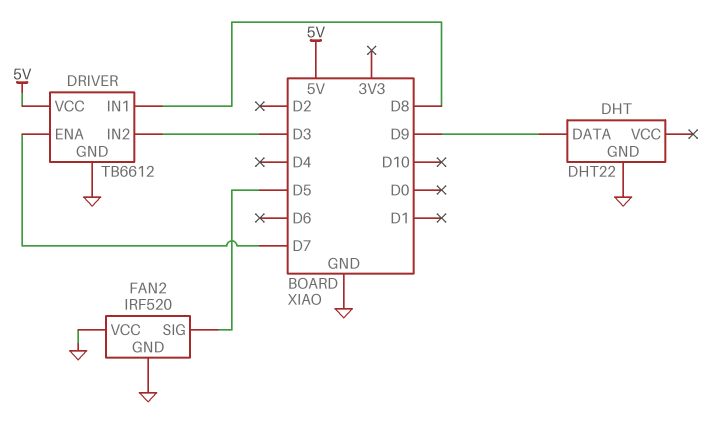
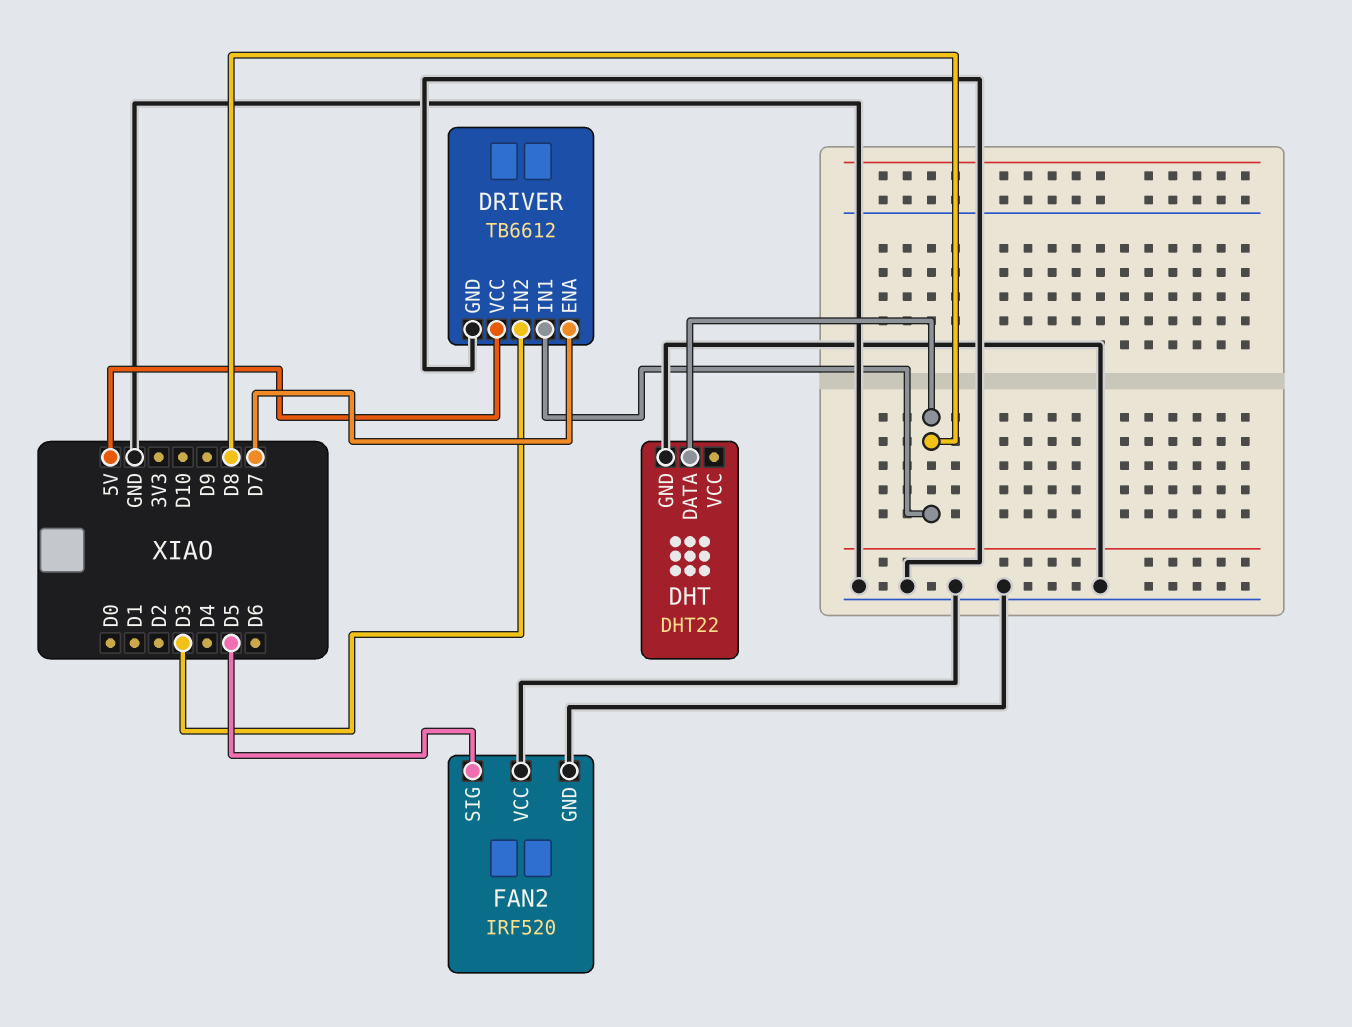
DHT pin DATA: D9 -> D8

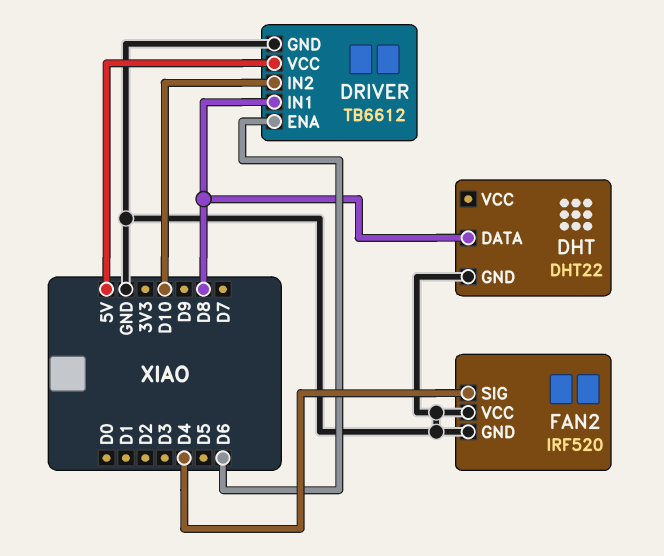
DRIVER pin ENA: D7 -> D6
DRIVER pin IN2: D3 -> D10
FAN2 pin SIG: D5 -> D4

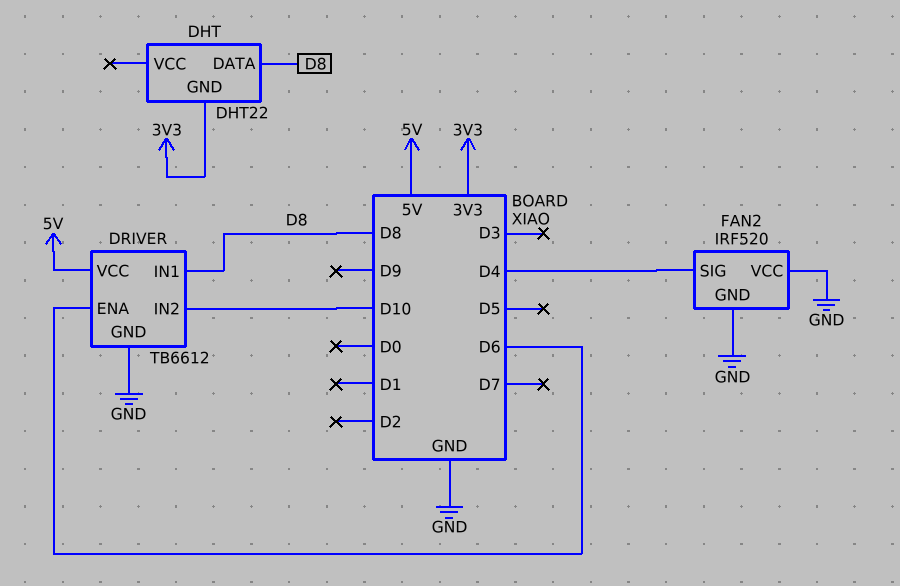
DHT pin GND: GND -> 3V3

